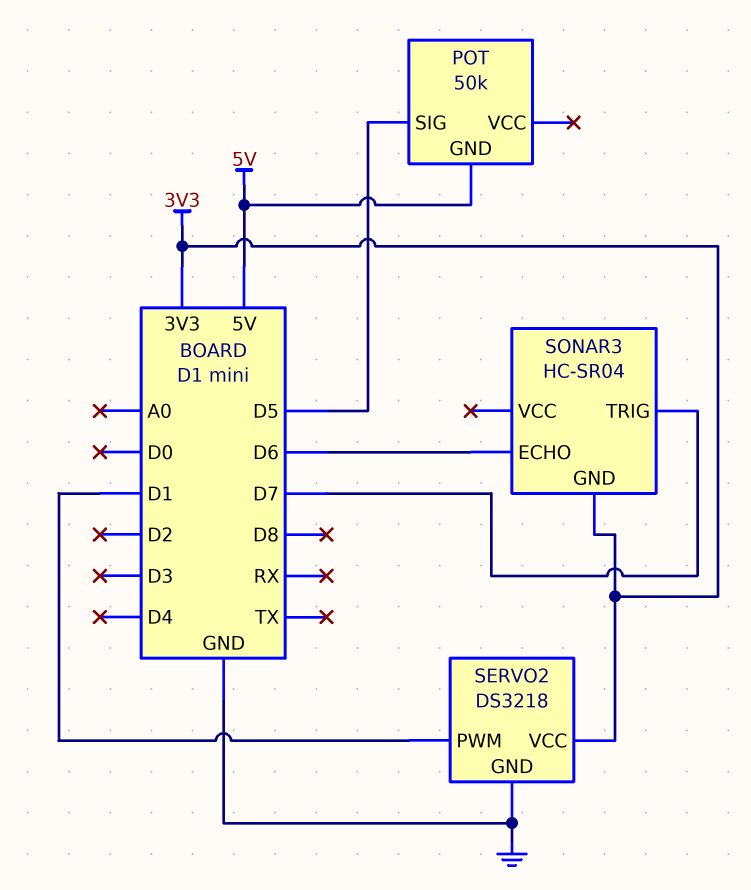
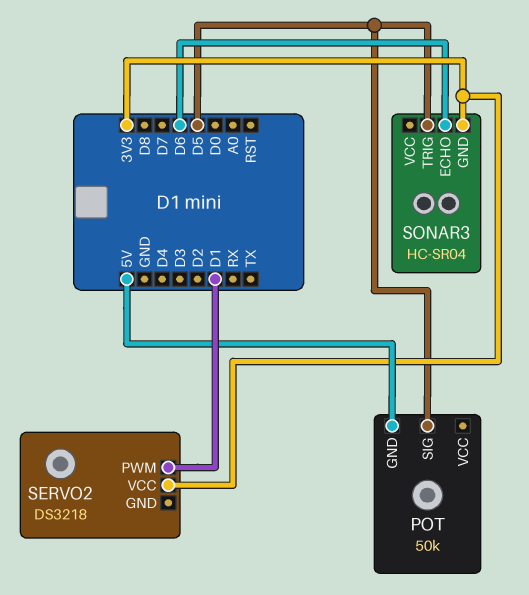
SERVO2 pin GND: GND -> none
SONAR3 pin TRIG: D7 -> D5

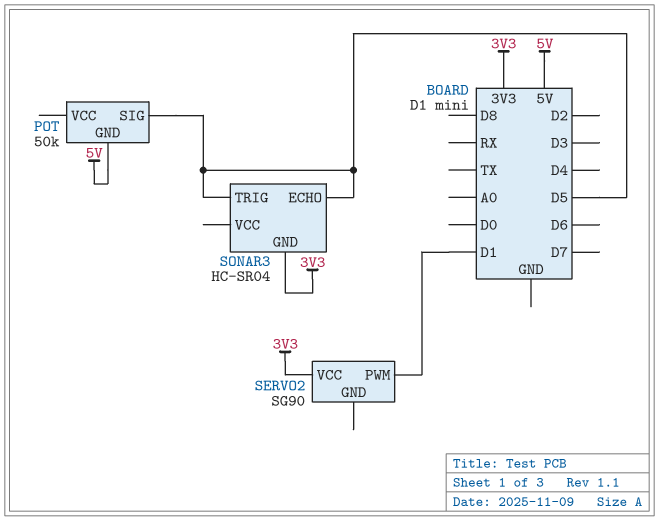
SERVO2: DS3218 -> SG90
SONAR3 pin ECHO: D6 -> D5

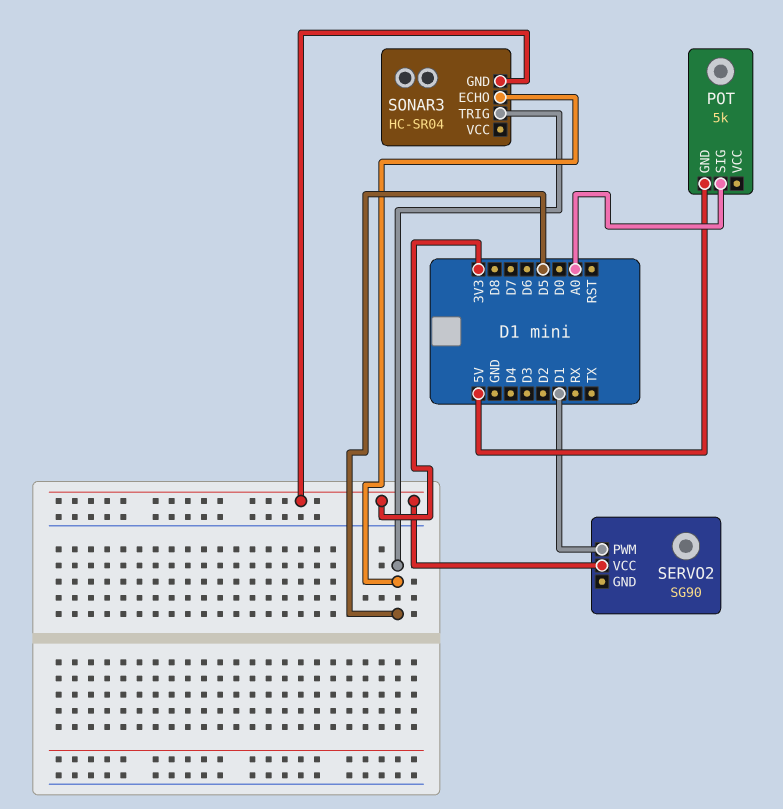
POT: 50k -> 5k
POT pin SIG: D5 -> A0

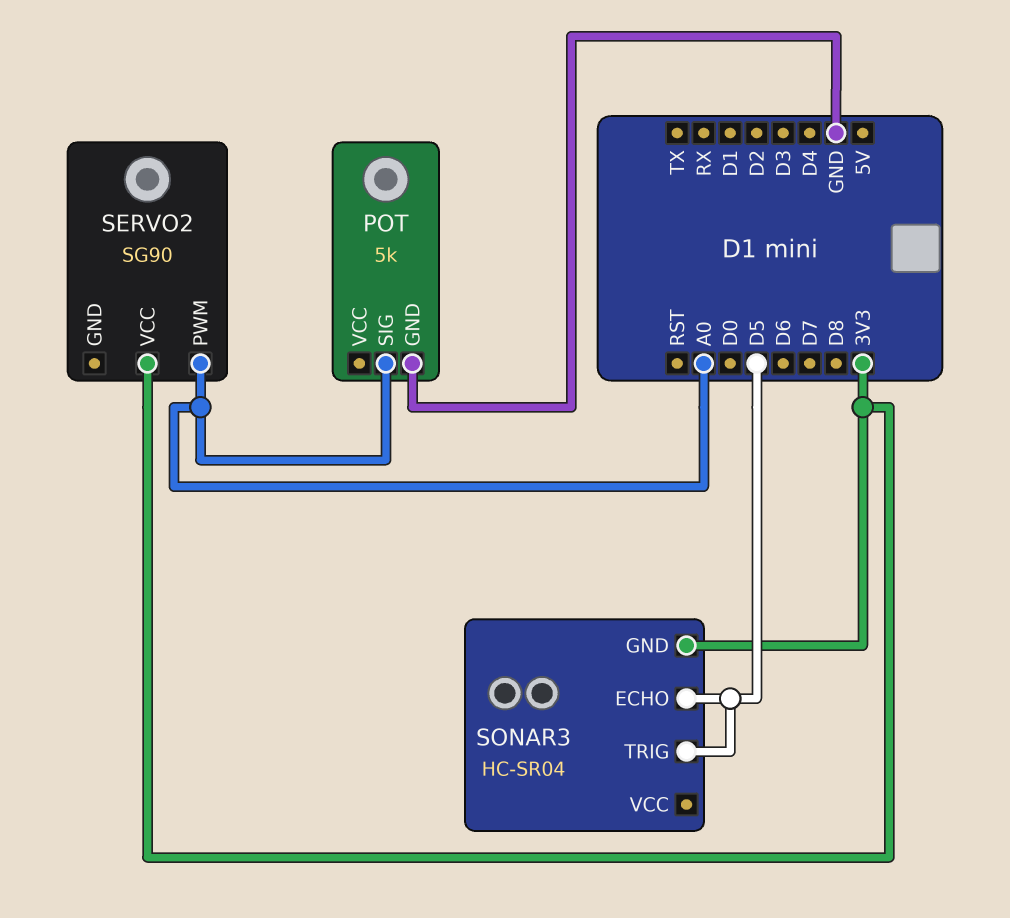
POT pin GND: 5V -> GND
SERVO2 pin PWM: D1 -> A0

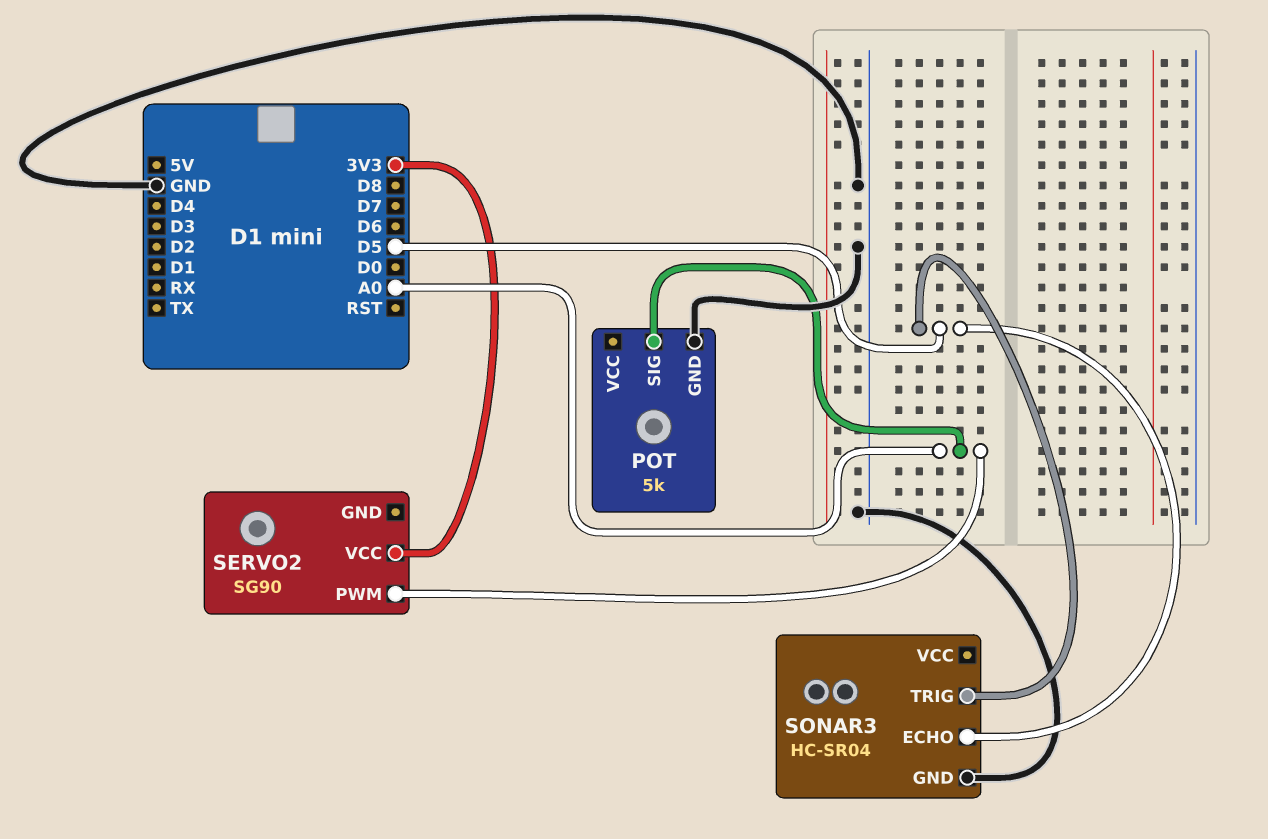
SONAR3 pin GND: 3V3 -> GND

